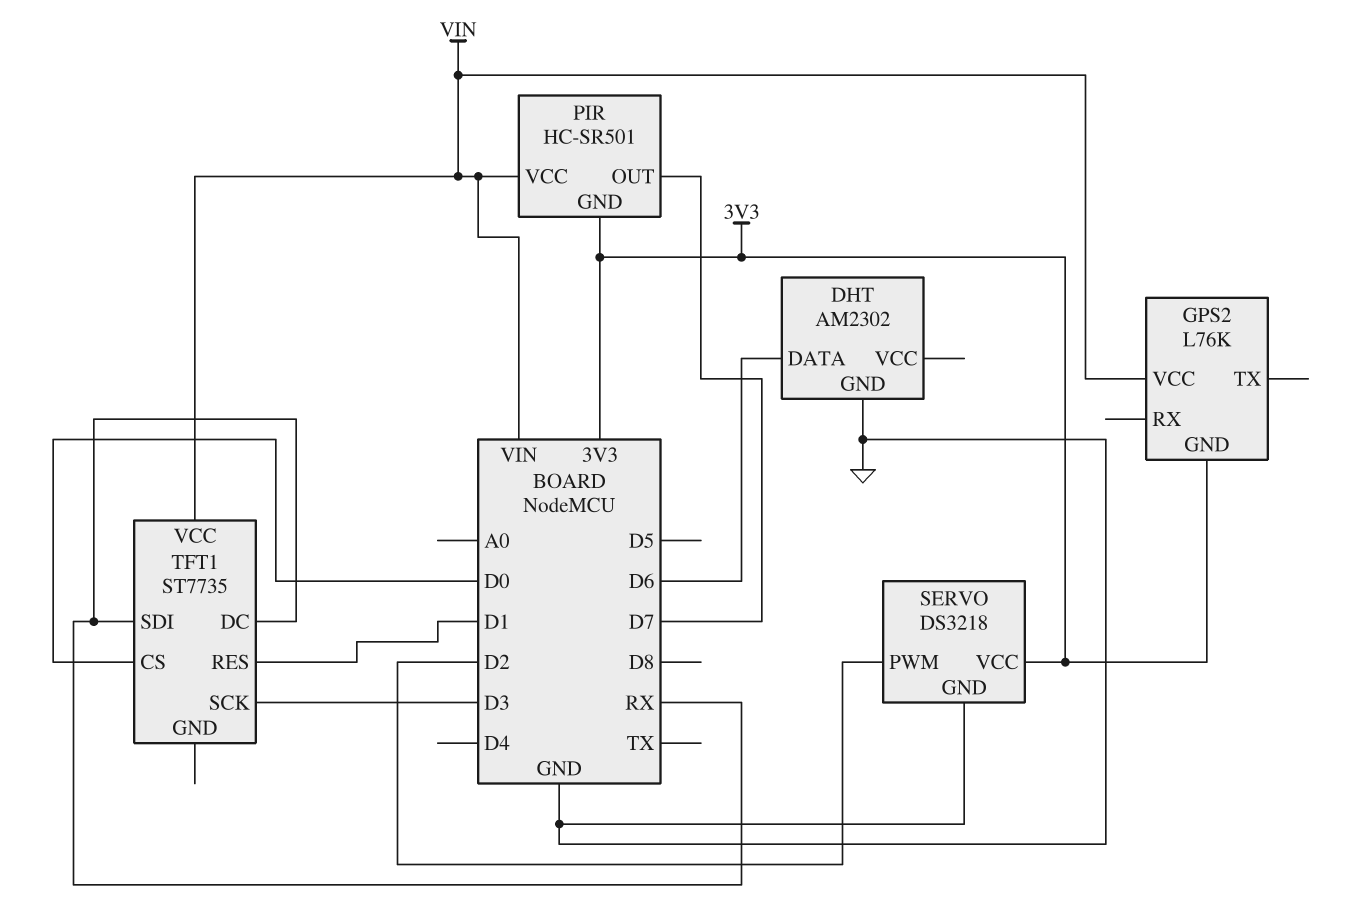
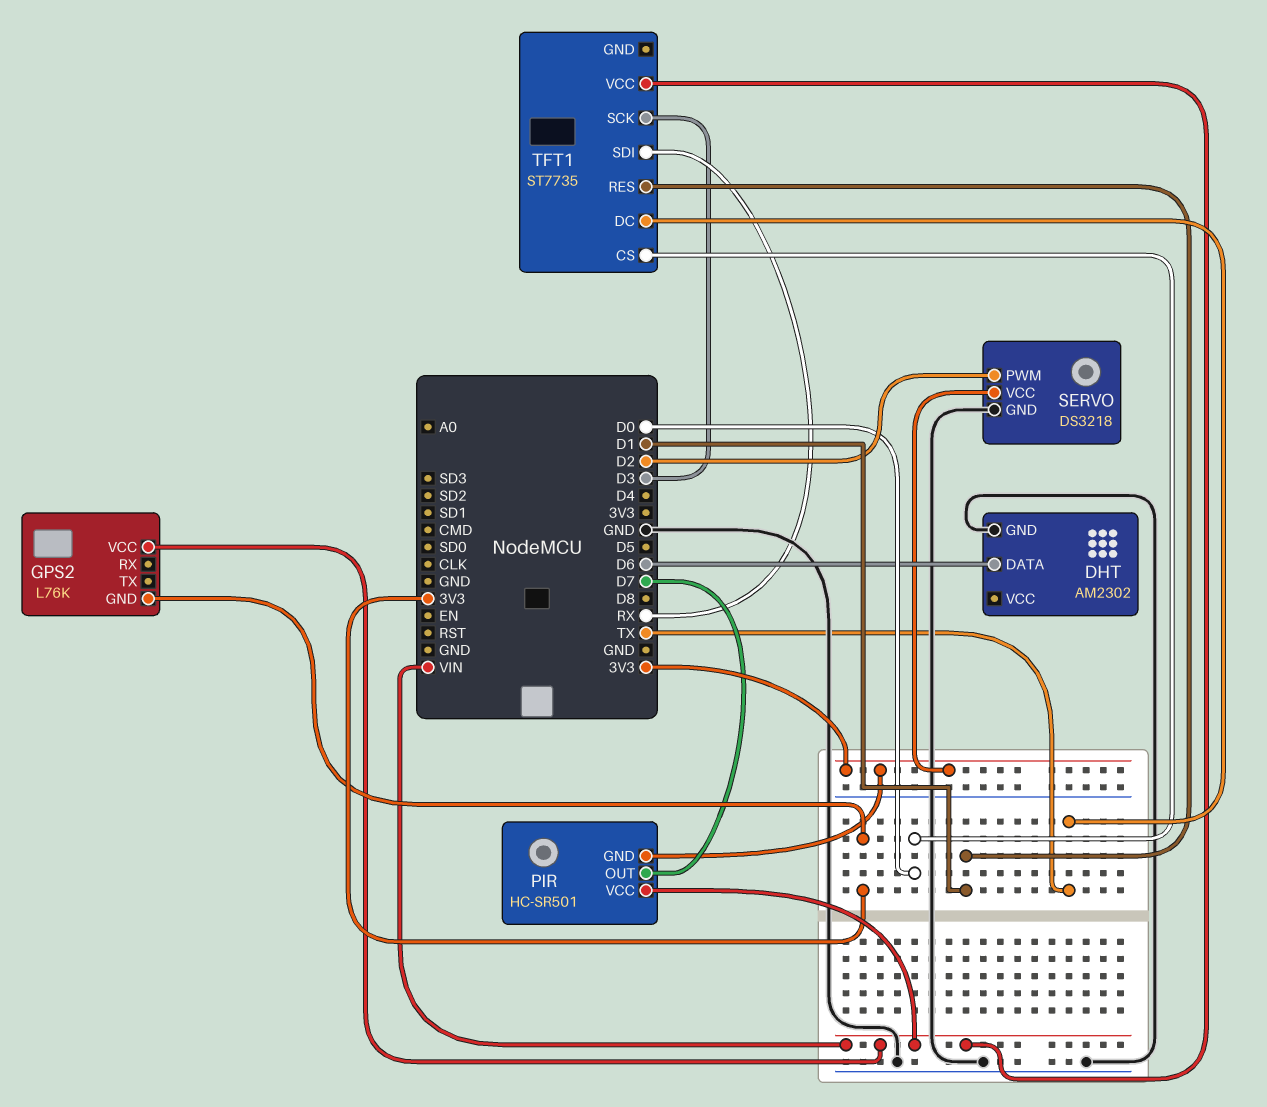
TFT1 pin DC: RX -> TX

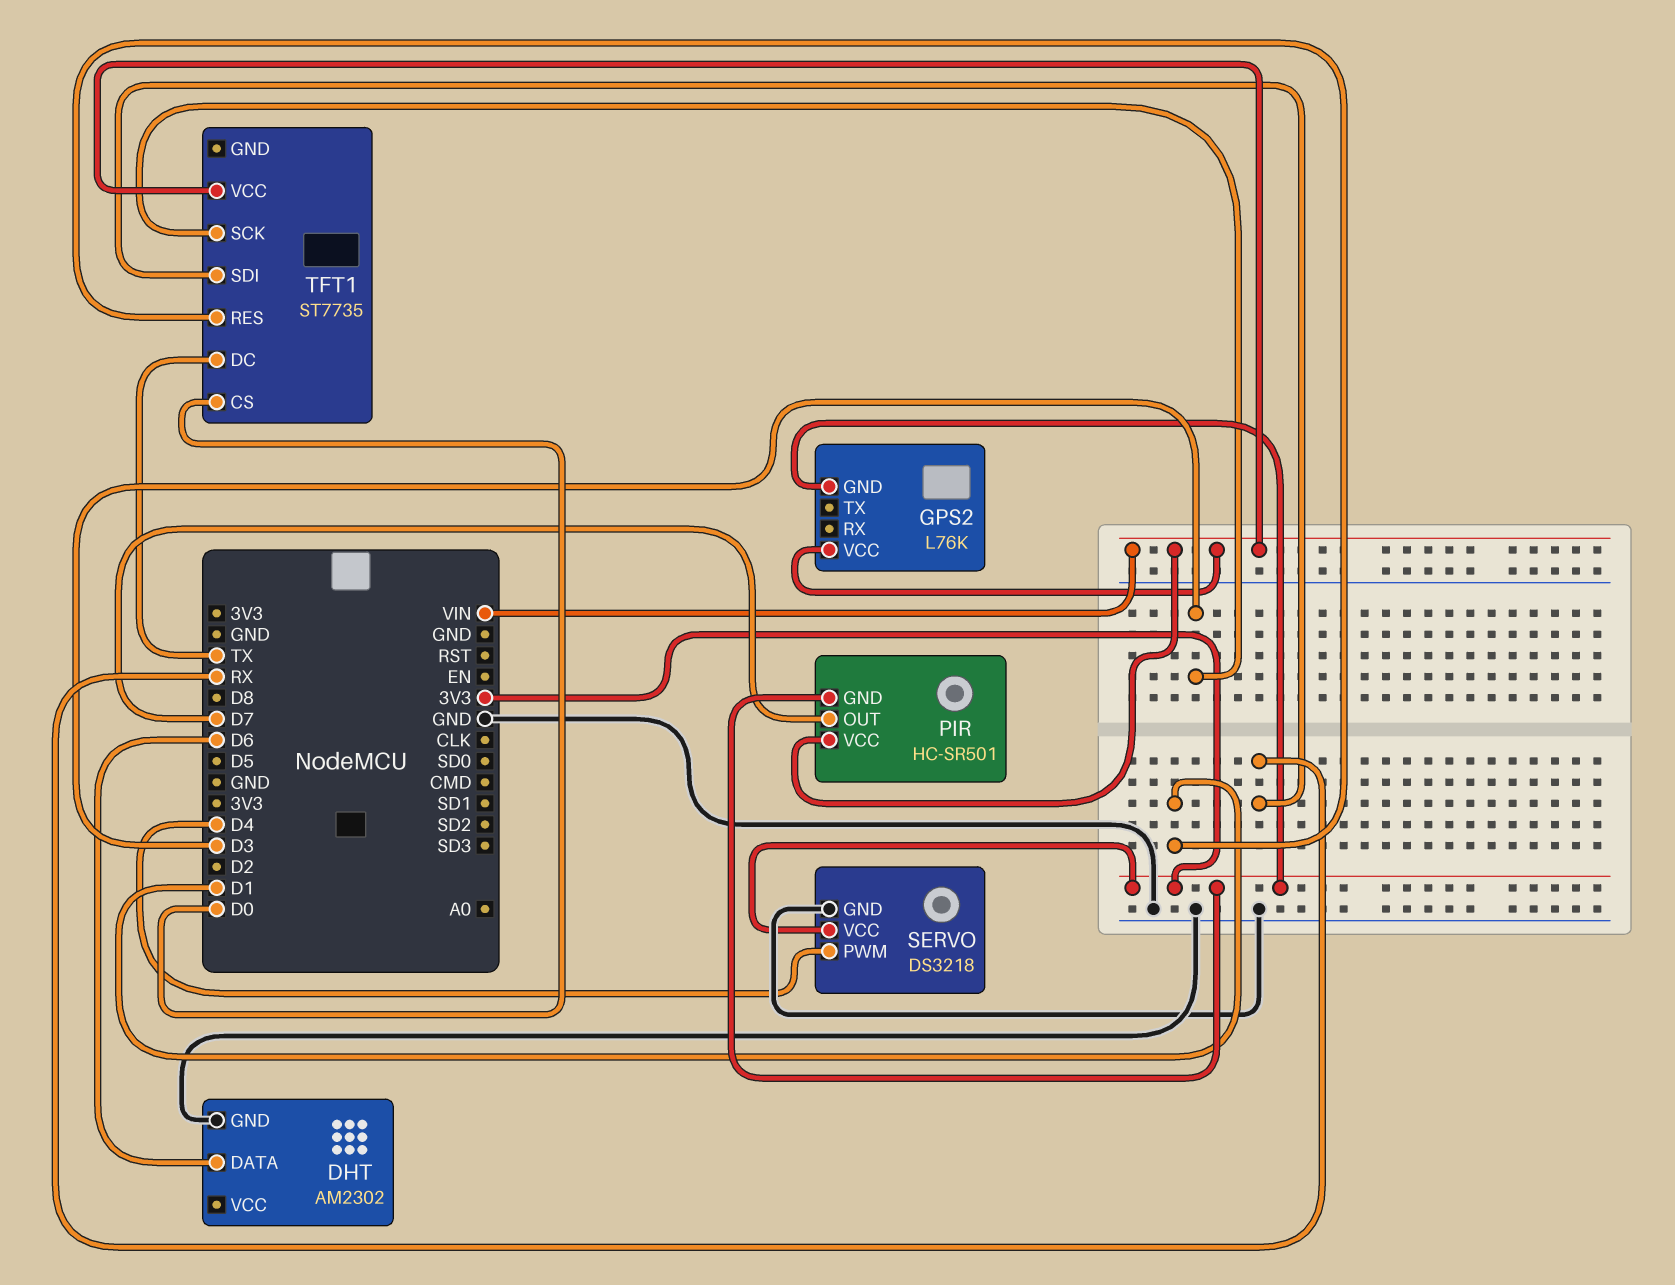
SERVO pin PWM: D2 -> D4

